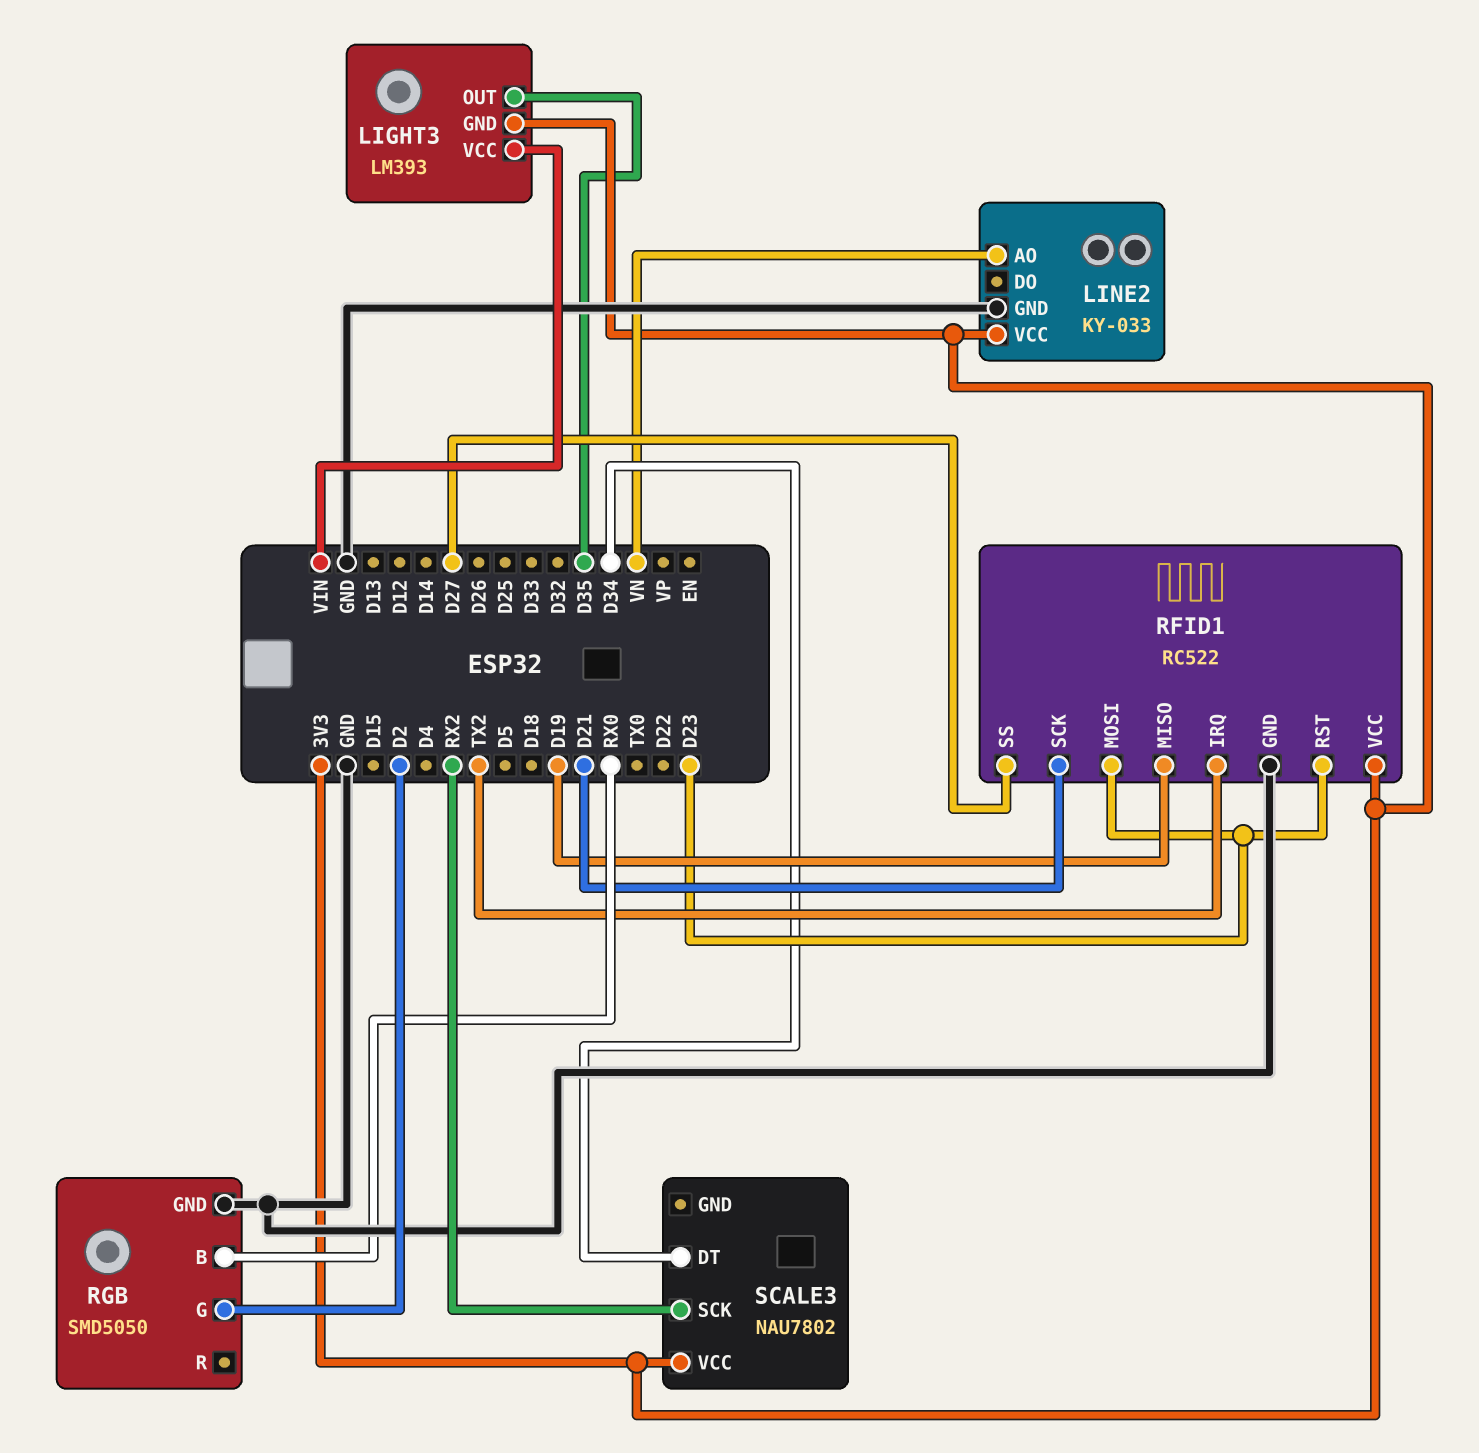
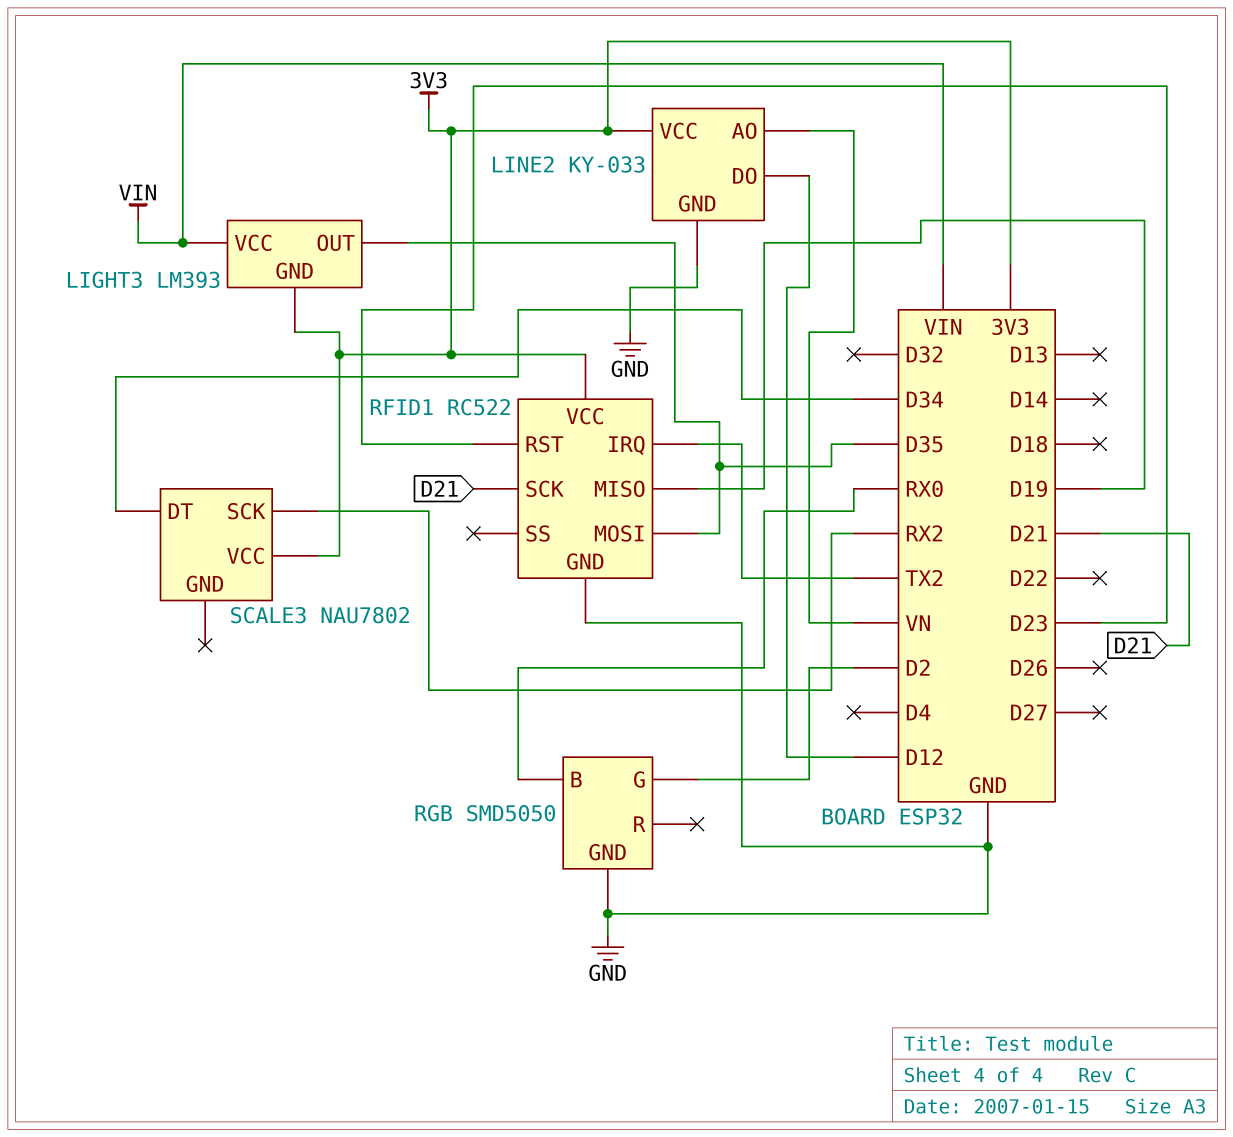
LINE2 pin DO: none -> D12
RFID1 pin MOSI: D23 -> D35
RFID1 pin SS: D27 -> none

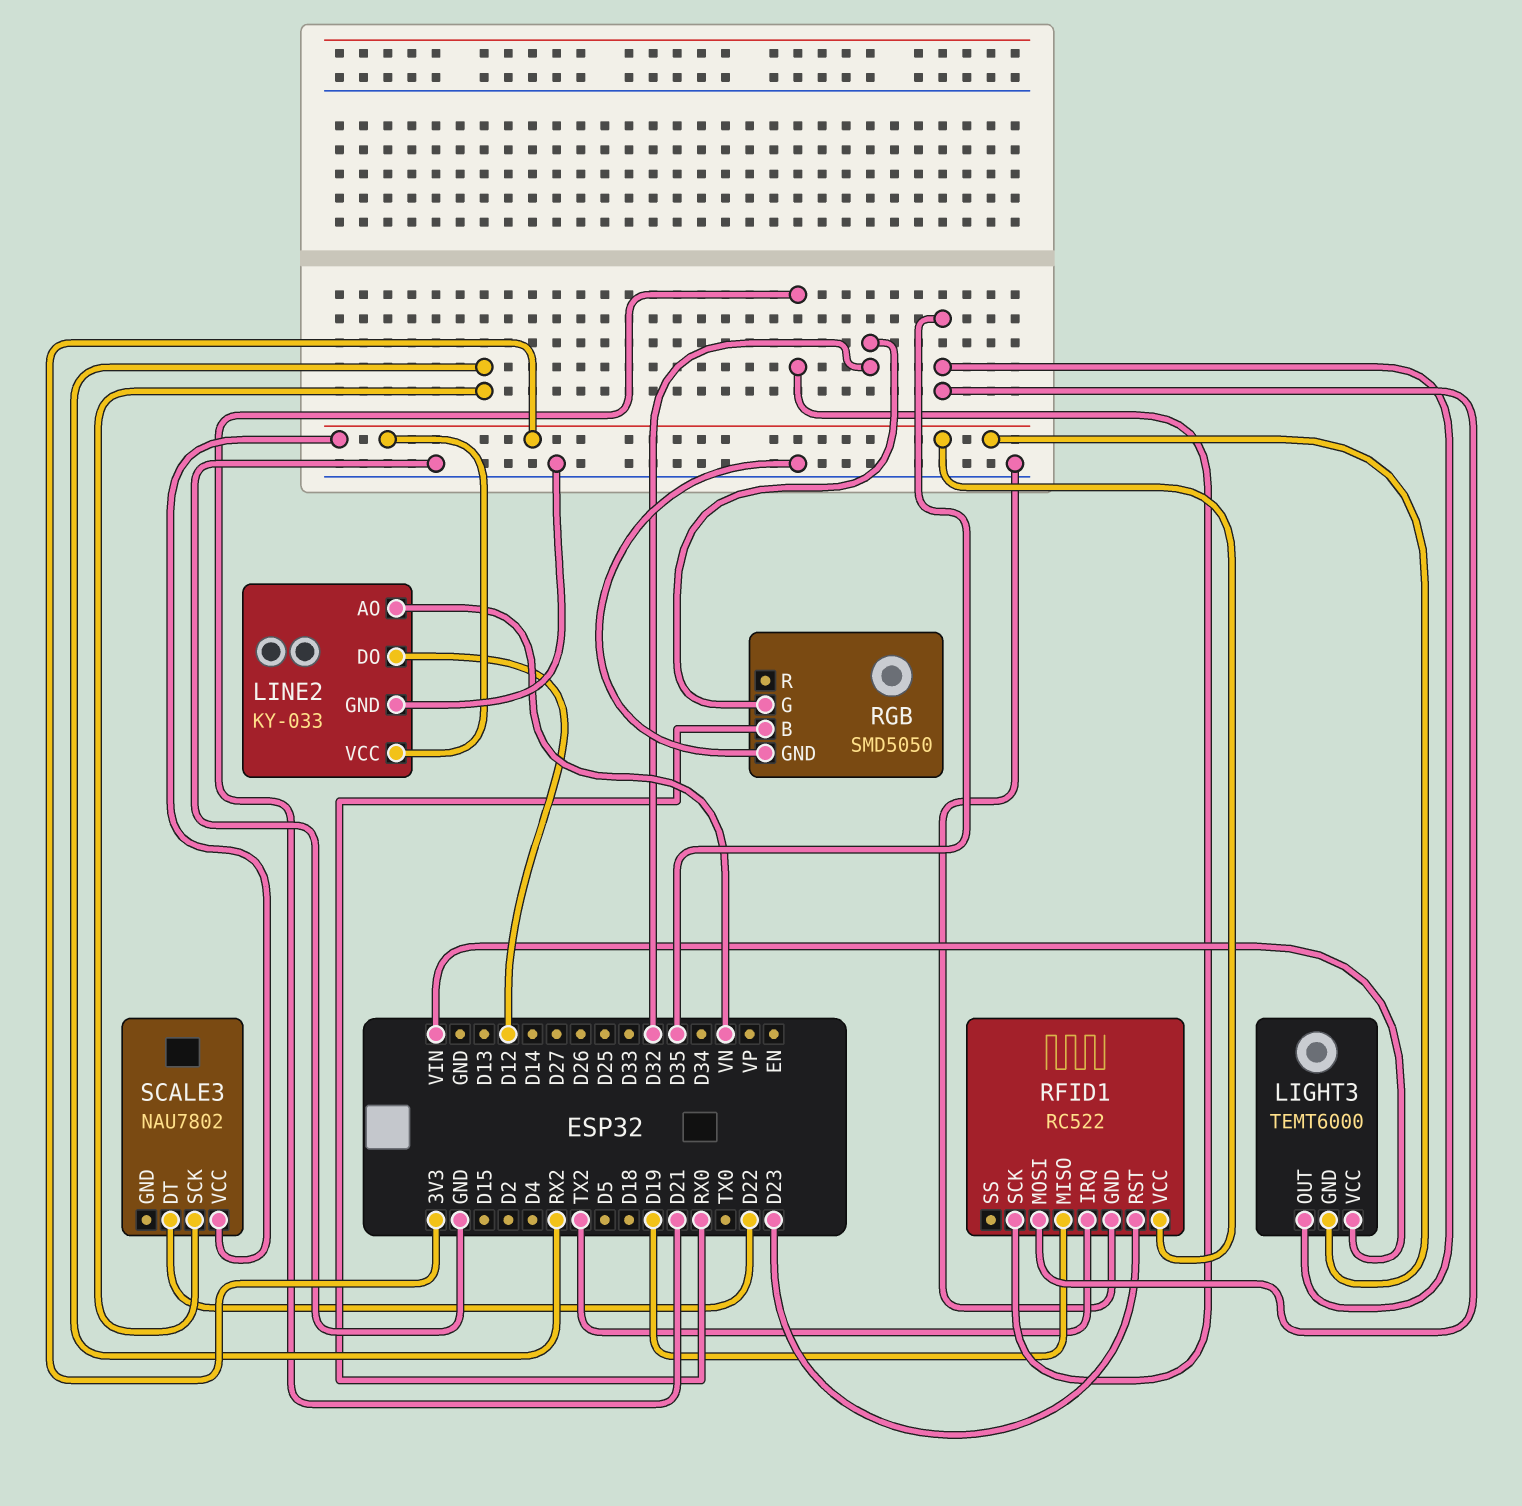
LIGHT3: LM393 -> TEMT6000
RGB pin G: D2 -> D32
SCALE3 pin DT: D34 -> D22

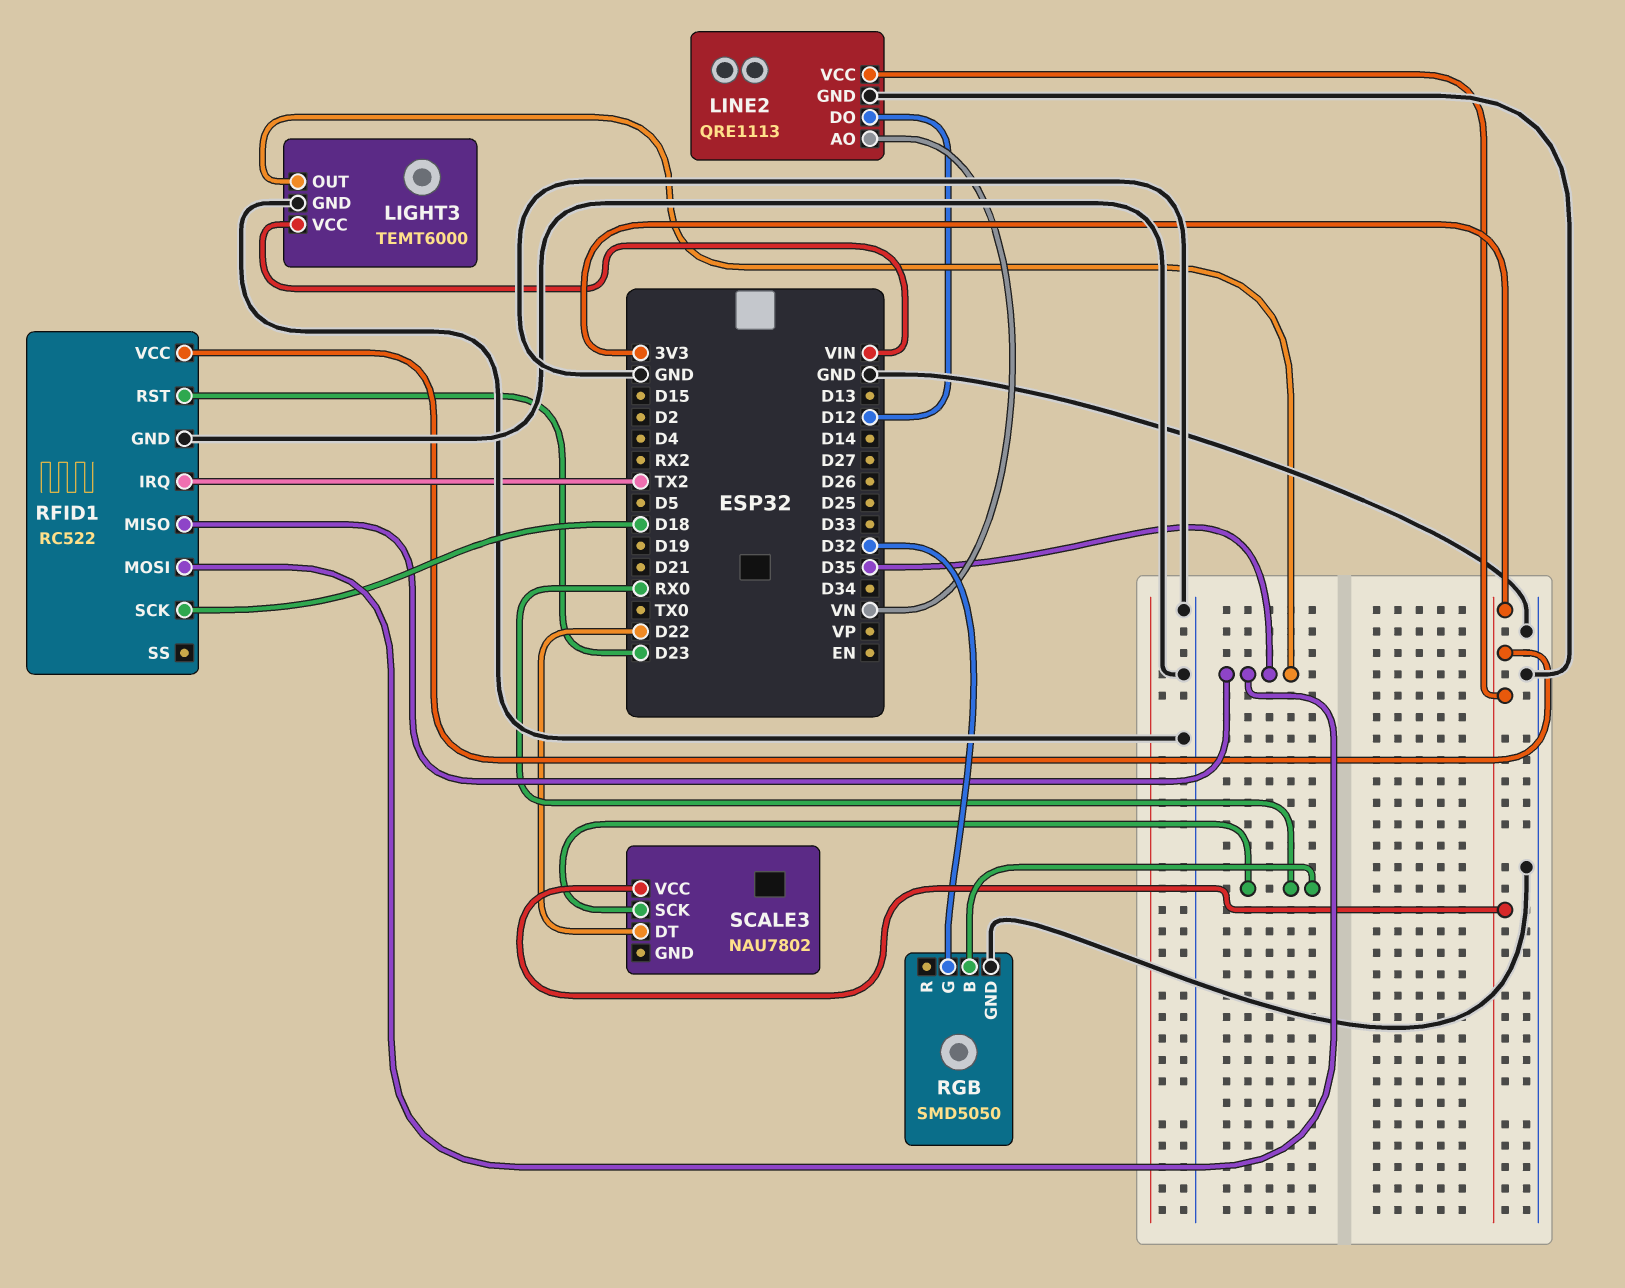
LIGHT3 pin GND: 3V3 -> GND
LINE2: KY-033 -> QRE1113
RFID1 pin MISO: D19 -> D35
RFID1 pin SCK: D21 -> D18
SCALE3 pin SCK: RX2 -> RX0

